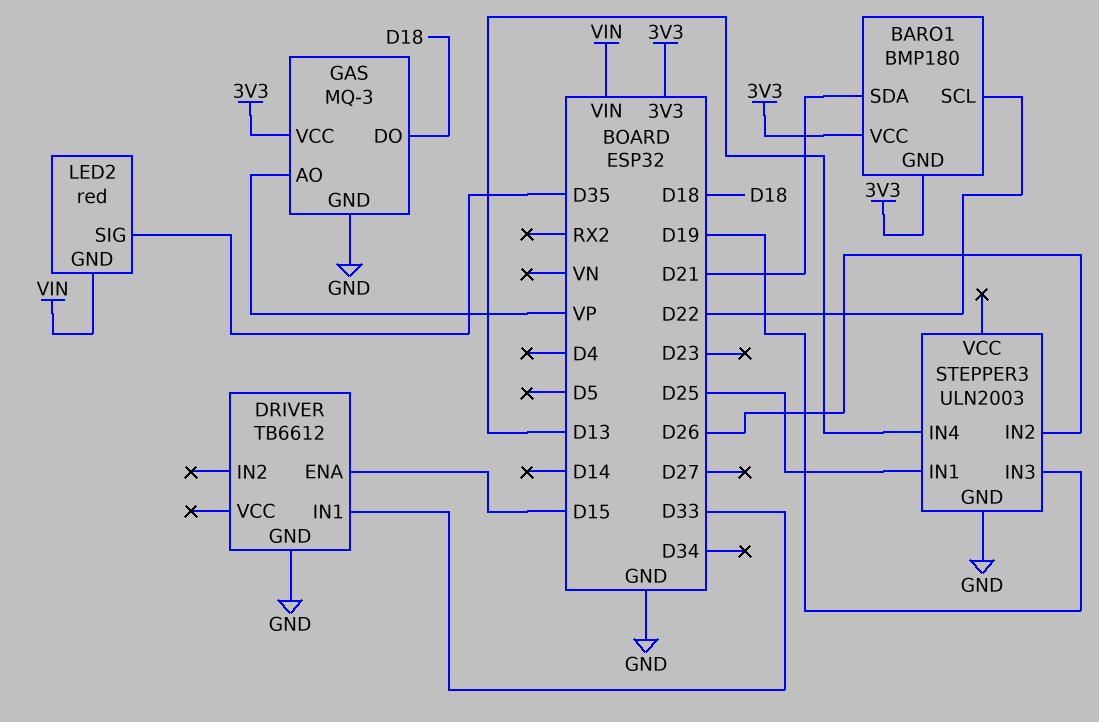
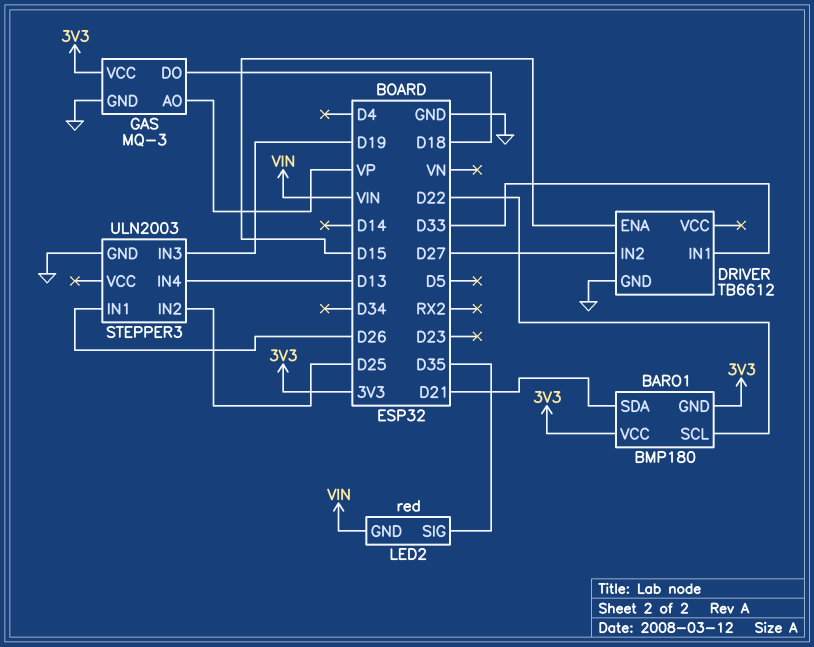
DRIVER pin IN2: none -> D27
STEPPER3 pin IN1: D25 -> D26
STEPPER3 pin IN2: D26 -> D25

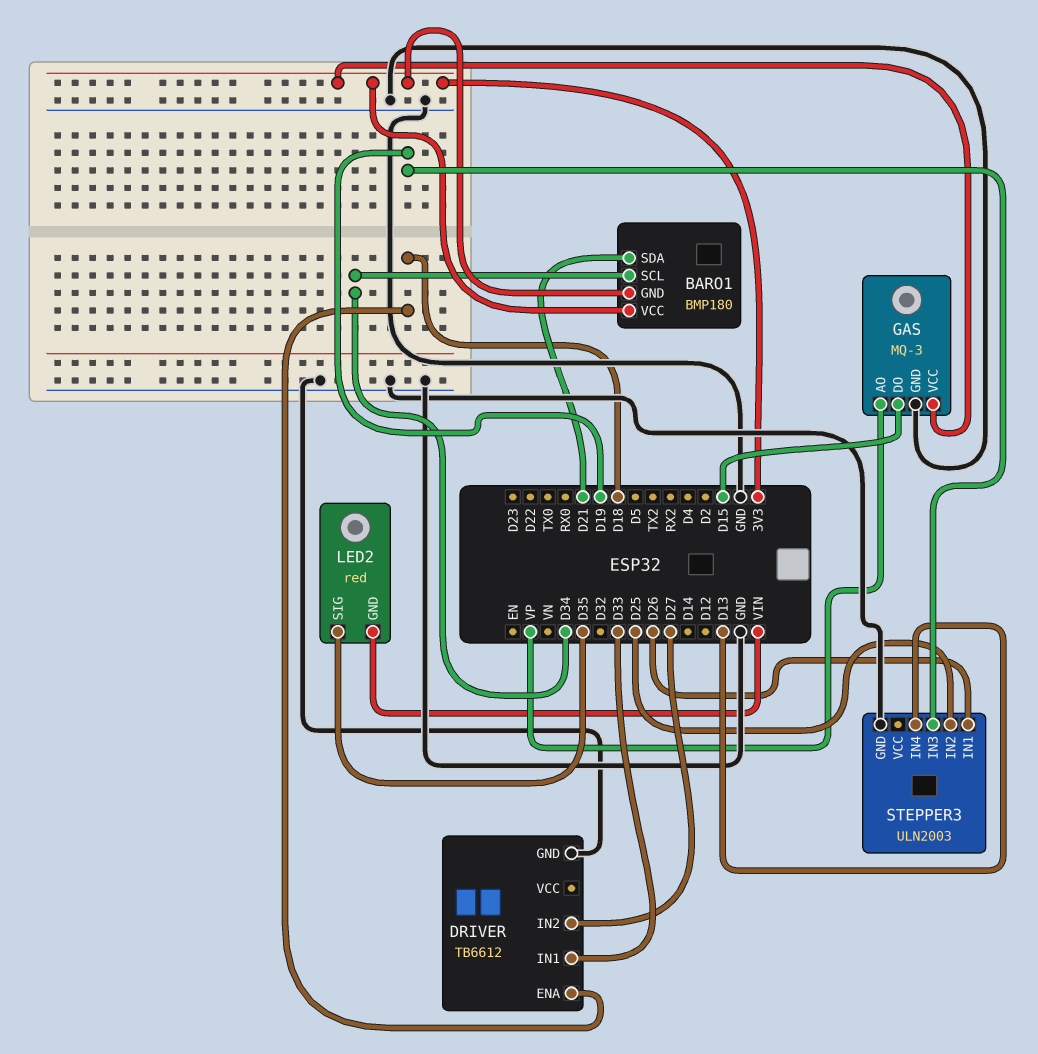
BARO1 pin SCL: D22 -> D34
DRIVER pin ENA: D15 -> D18
GAS pin DO: D18 -> D15

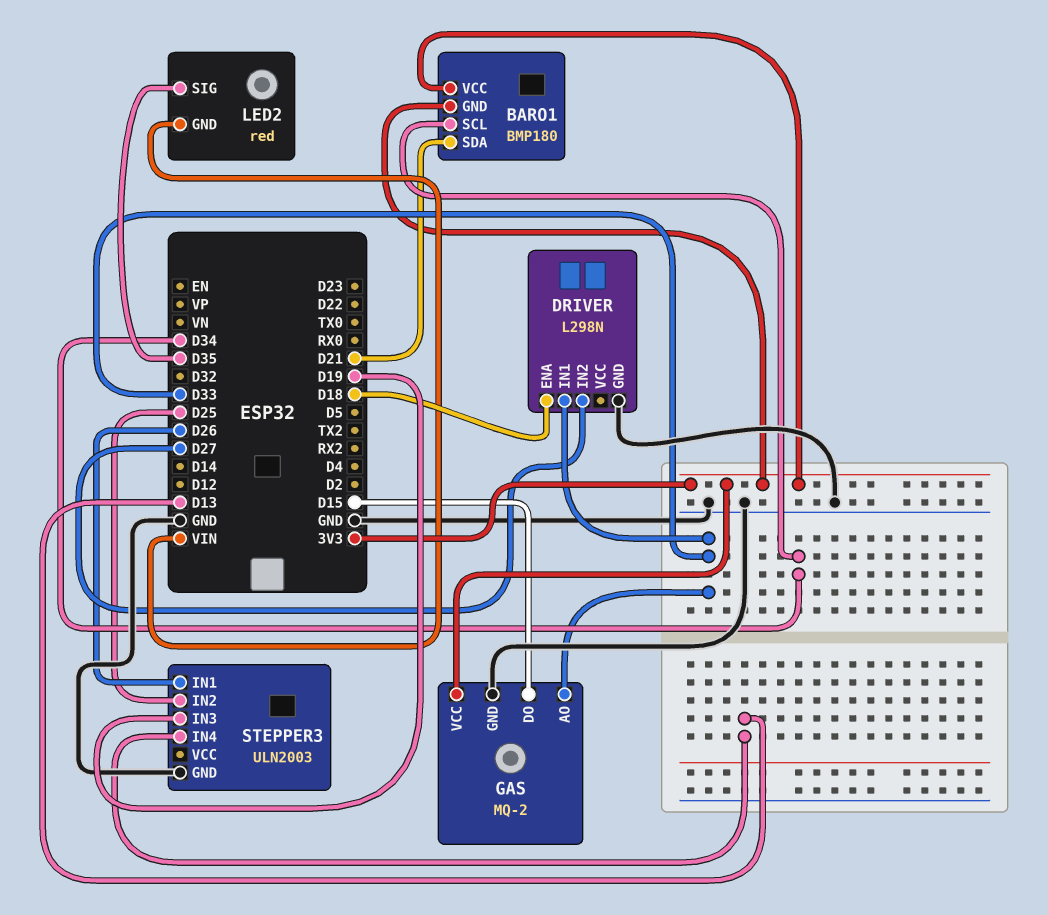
DRIVER: TB6612 -> L298N
GAS: MQ-3 -> MQ-2
GAS pin AO: VP -> D33

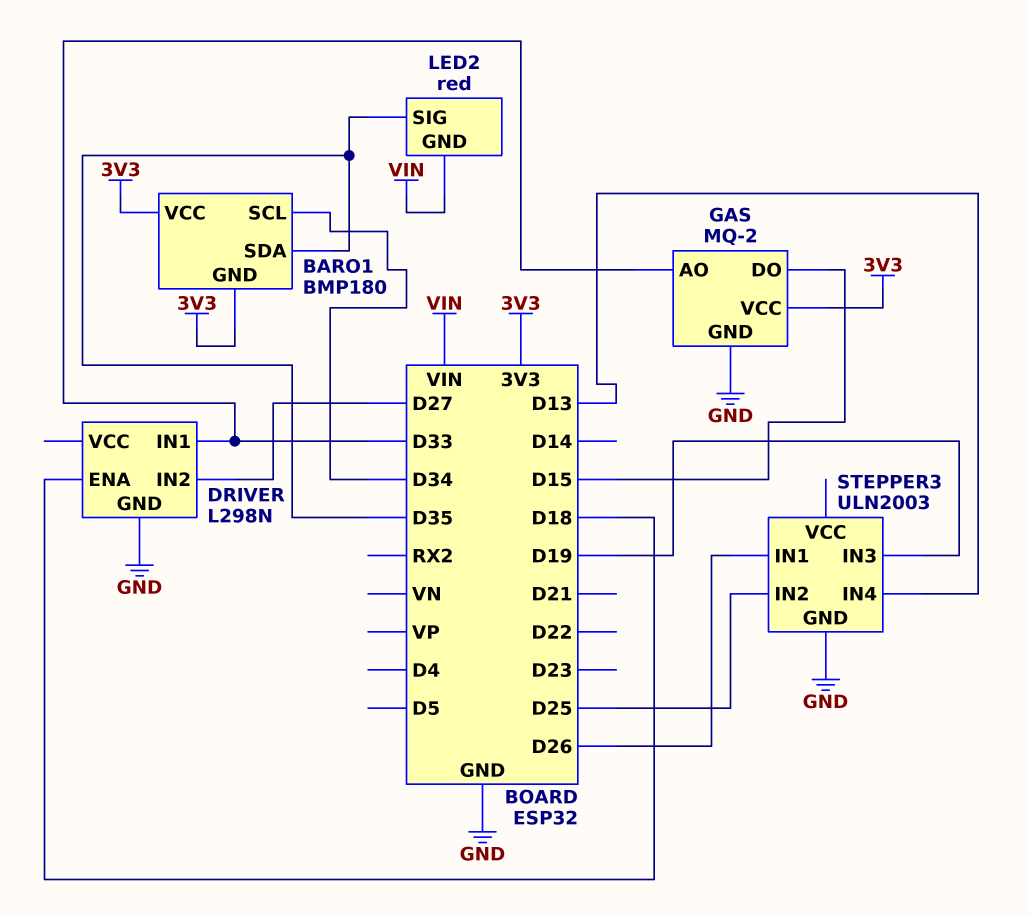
BARO1 pin SDA: D21 -> D35

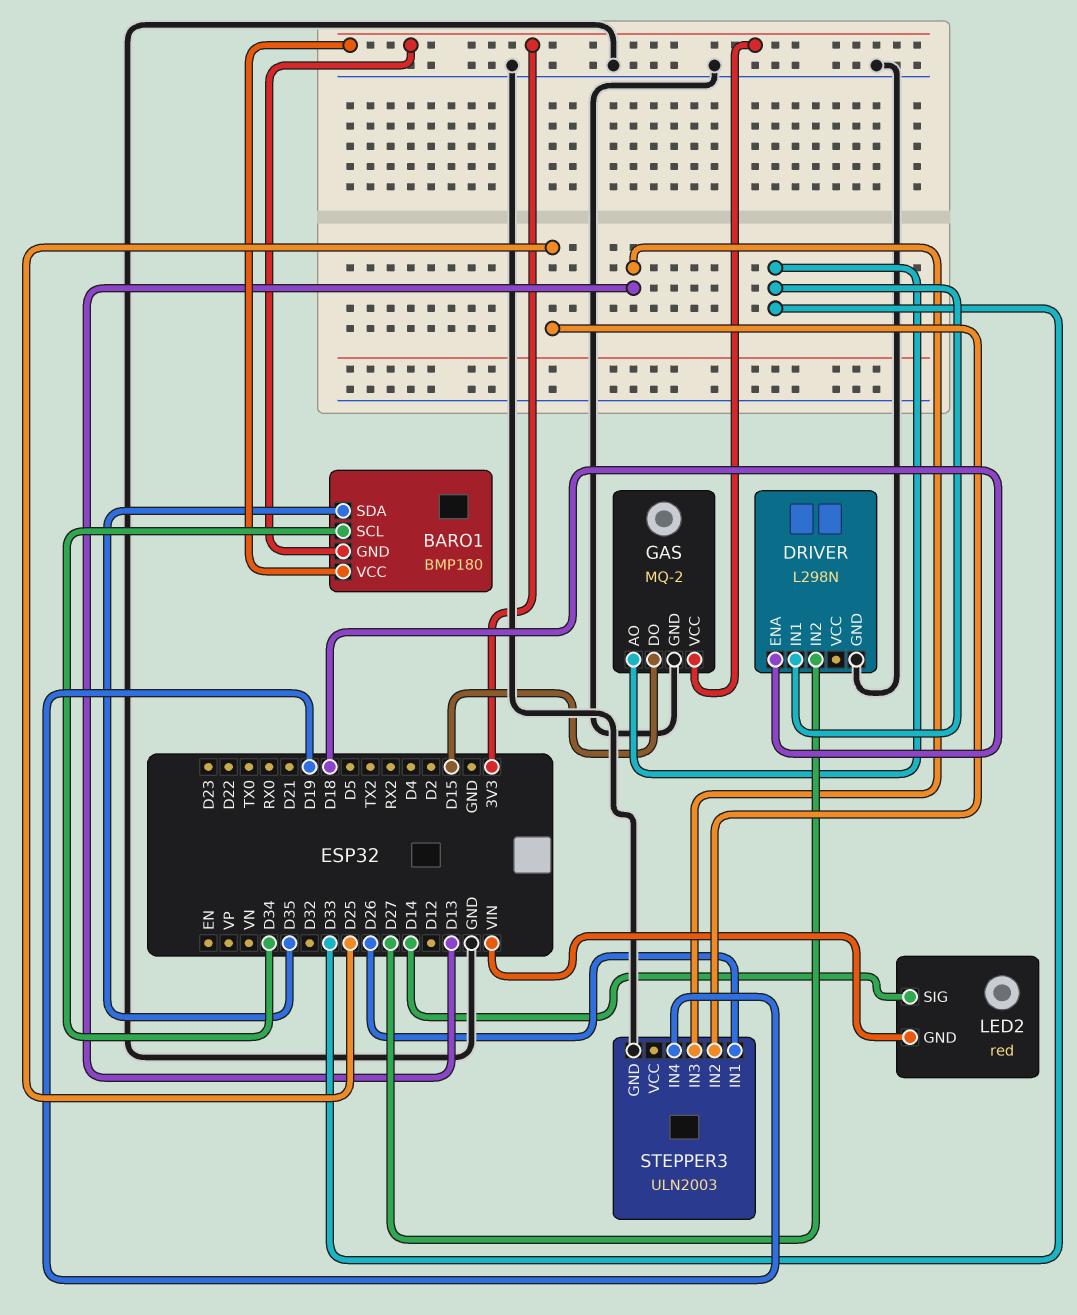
LED2 pin SIG: D35 -> D14
STEPPER3 pin IN3: D19 -> D13
STEPPER3 pin IN4: D13 -> D19

